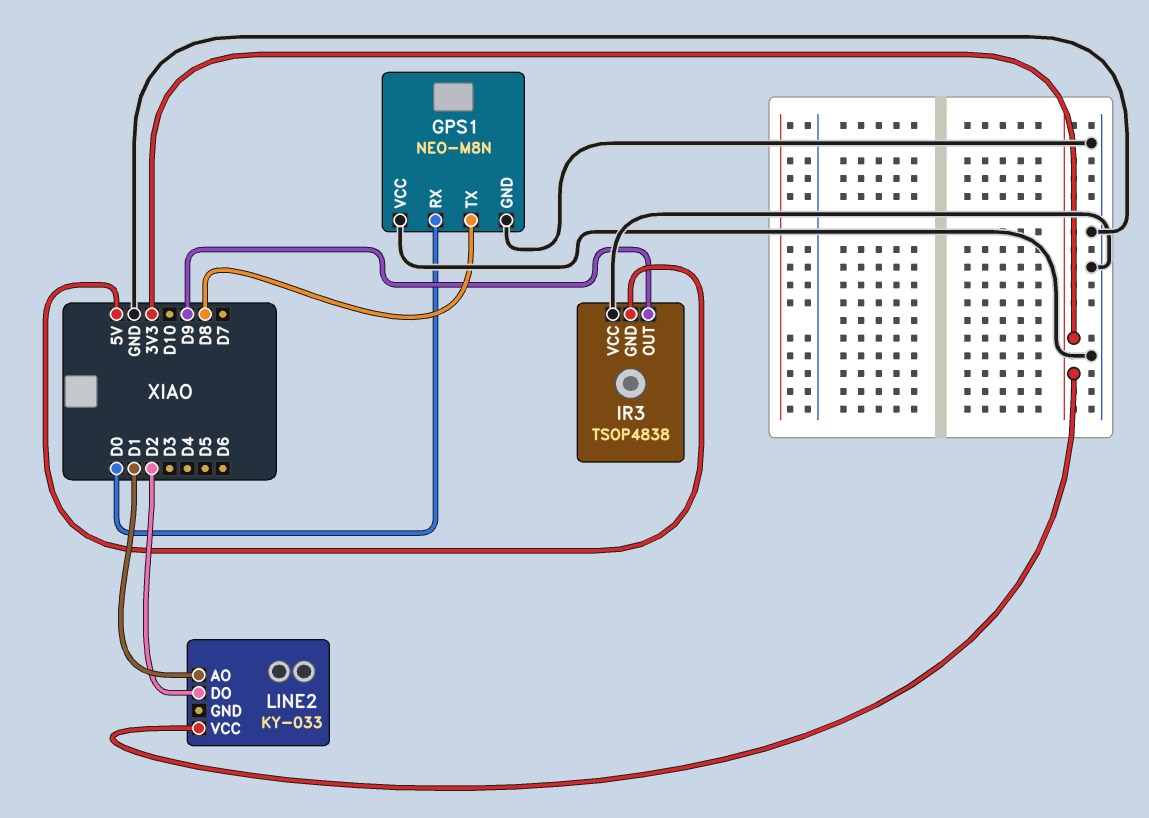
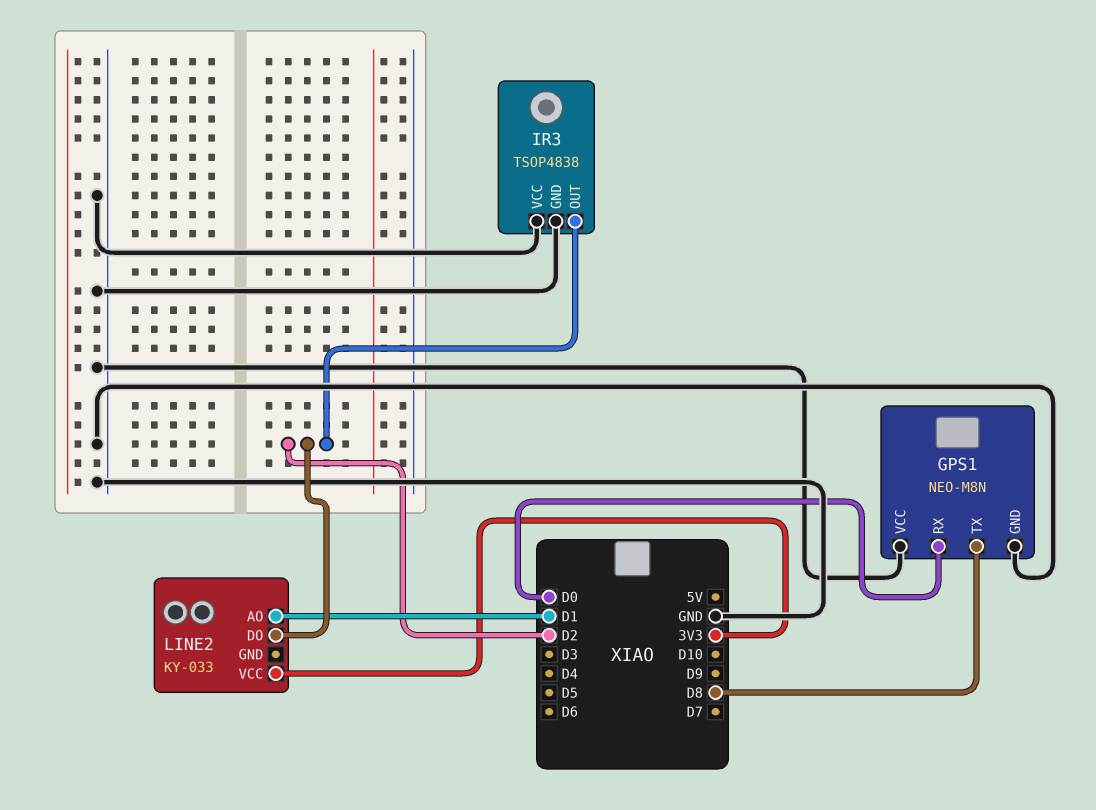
IR3 pin GND: 5V -> GND
IR3 pin OUT: D9 -> D2

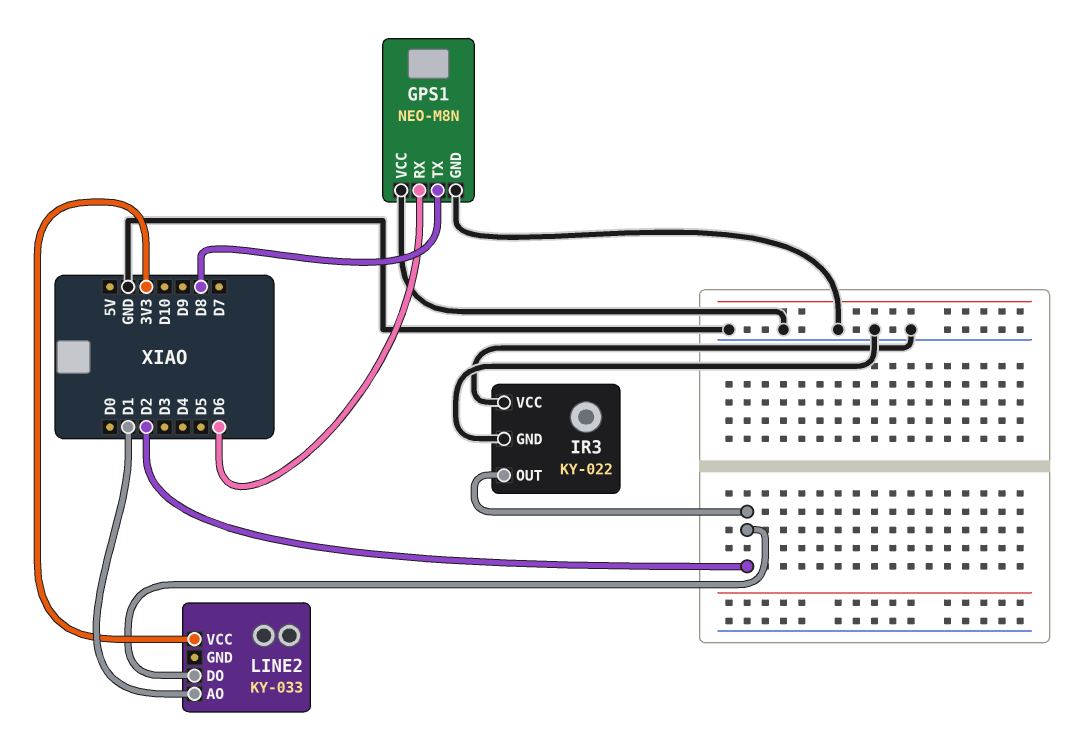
GPS1 pin RX: D0 -> D6
IR3: TSOP4838 -> KY-022

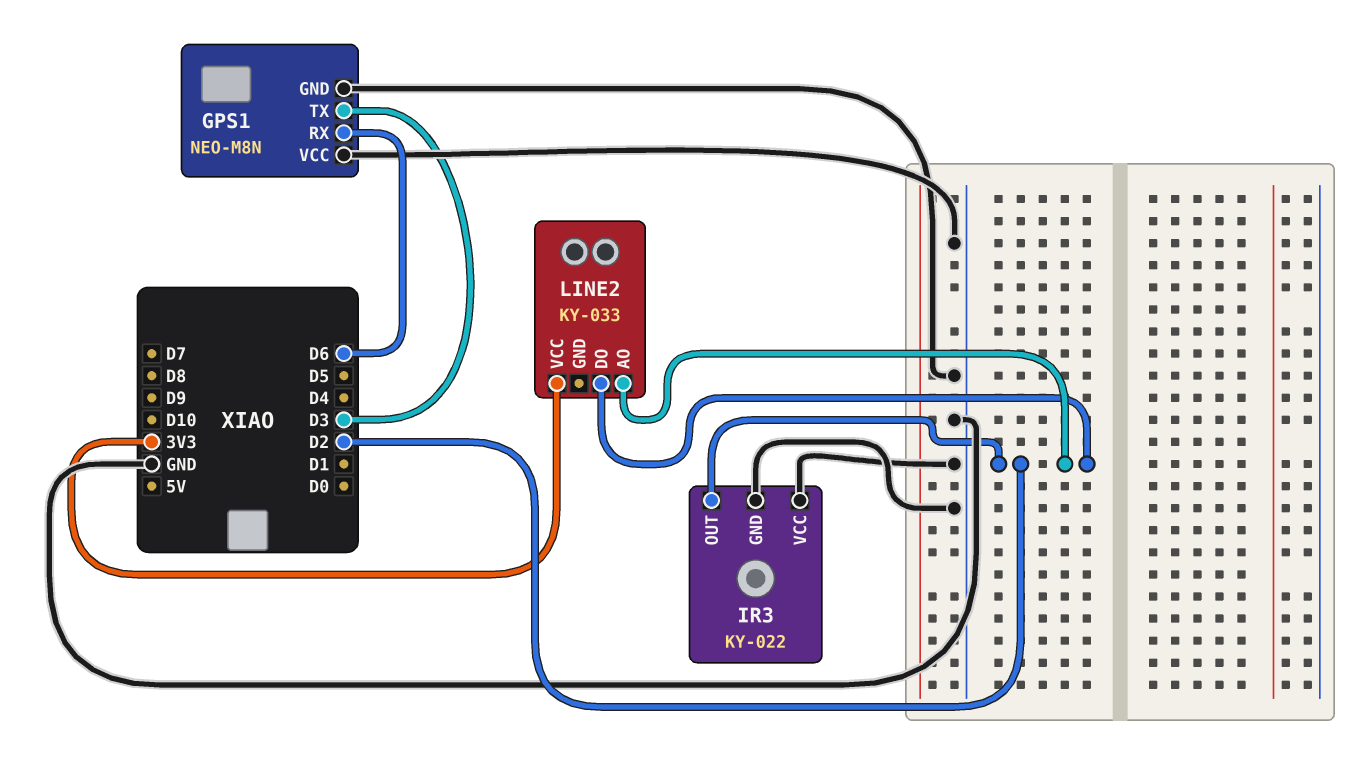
GPS1 pin TX: D8 -> D3
LINE2 pin AO: D1 -> D2

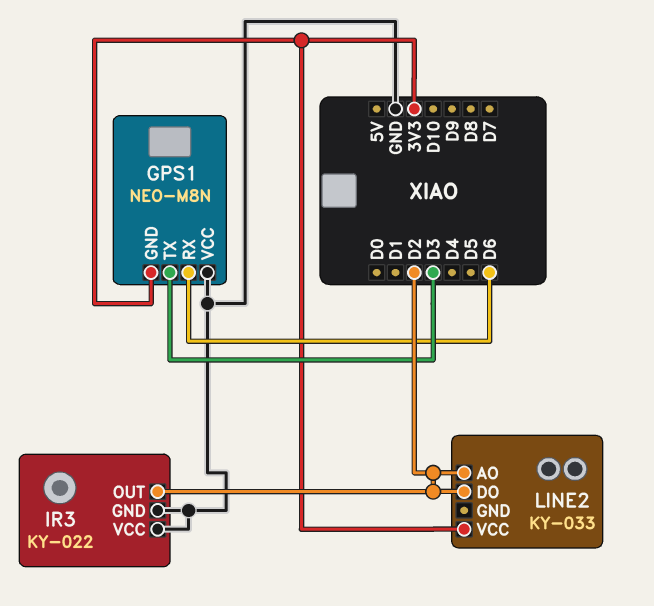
GPS1 pin GND: GND -> 3V3

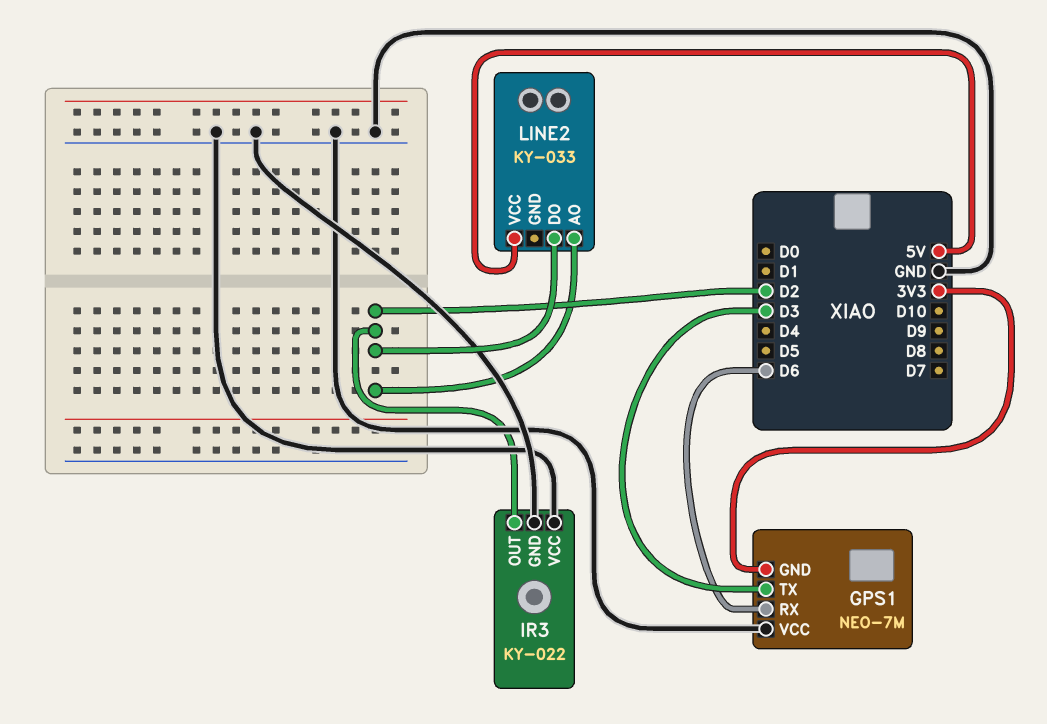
GPS1: NEO-M8N -> NEO-7M
LINE2 pin VCC: 3V3 -> 5V

